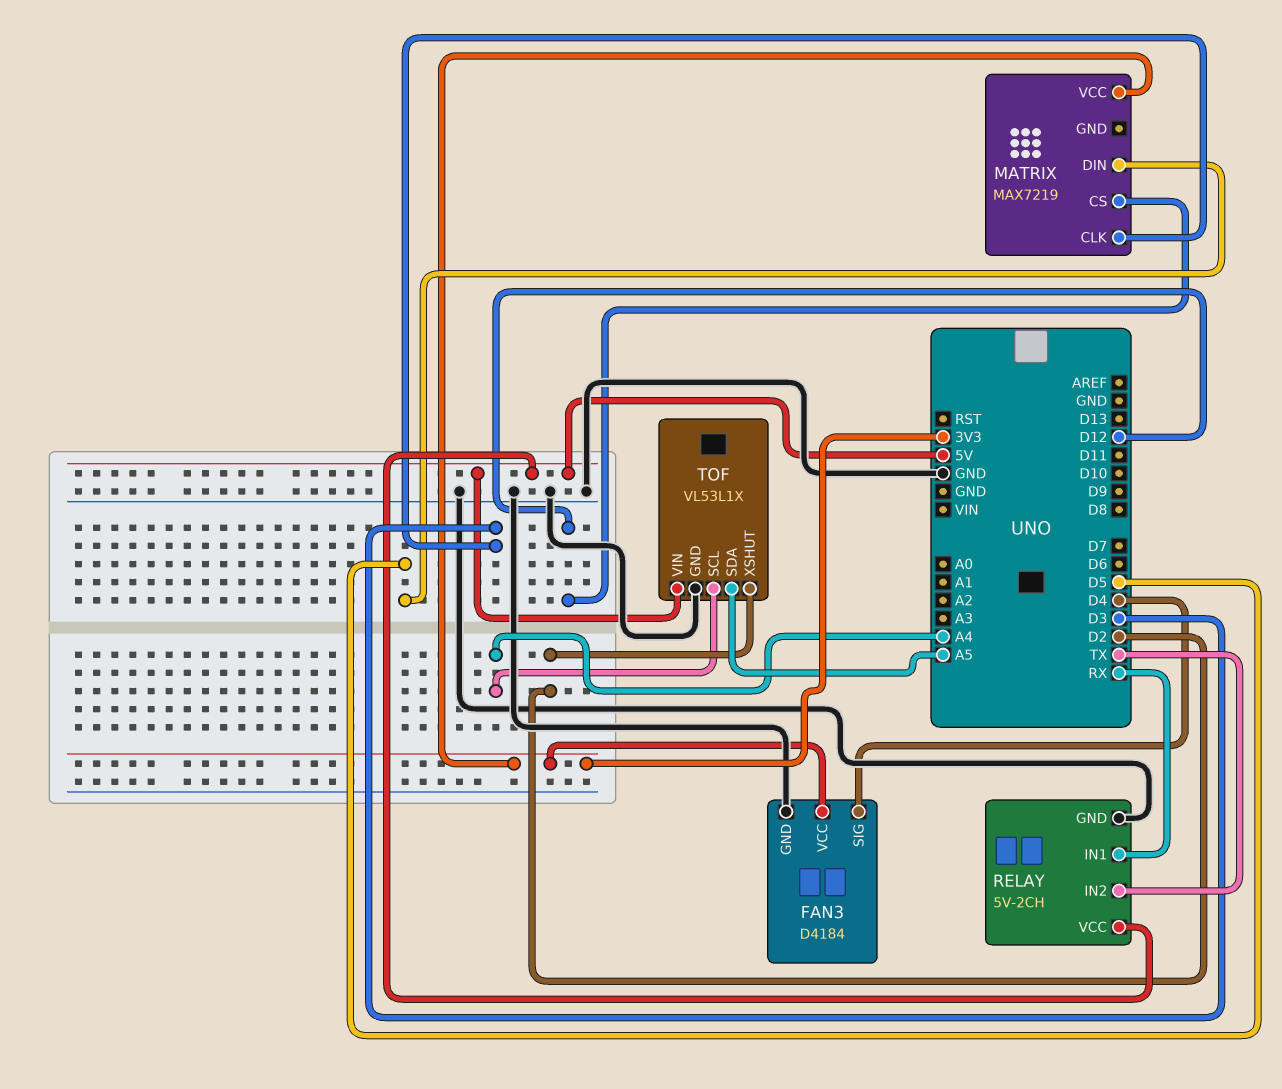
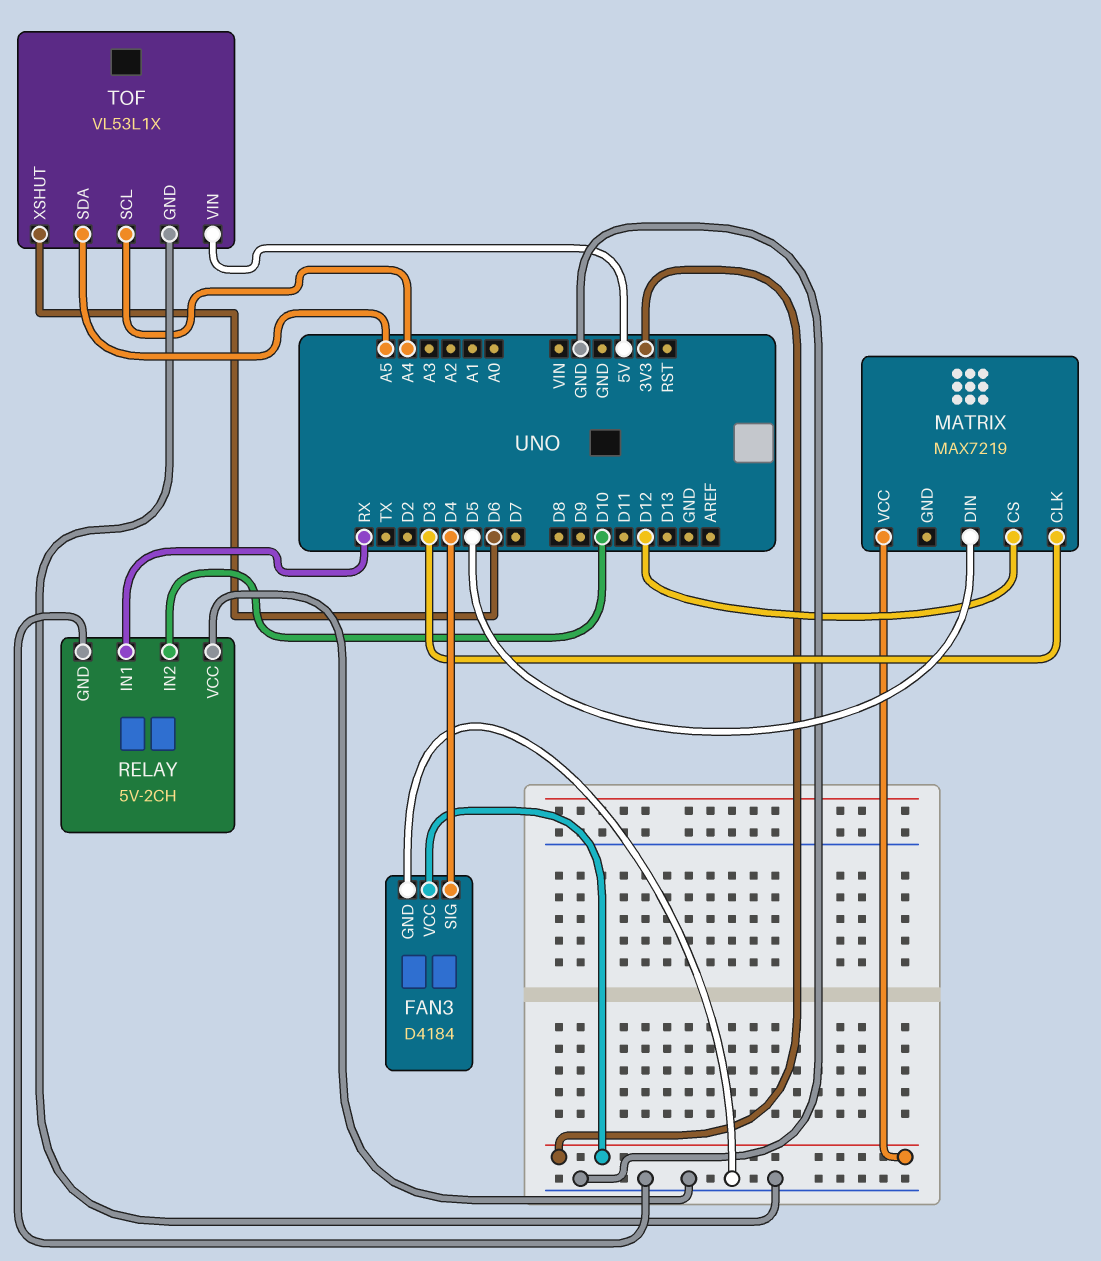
RELAY pin IN2: TX -> D10
RELAY pin VCC: 5V -> GND
TOF pin XSHUT: D2 -> D6

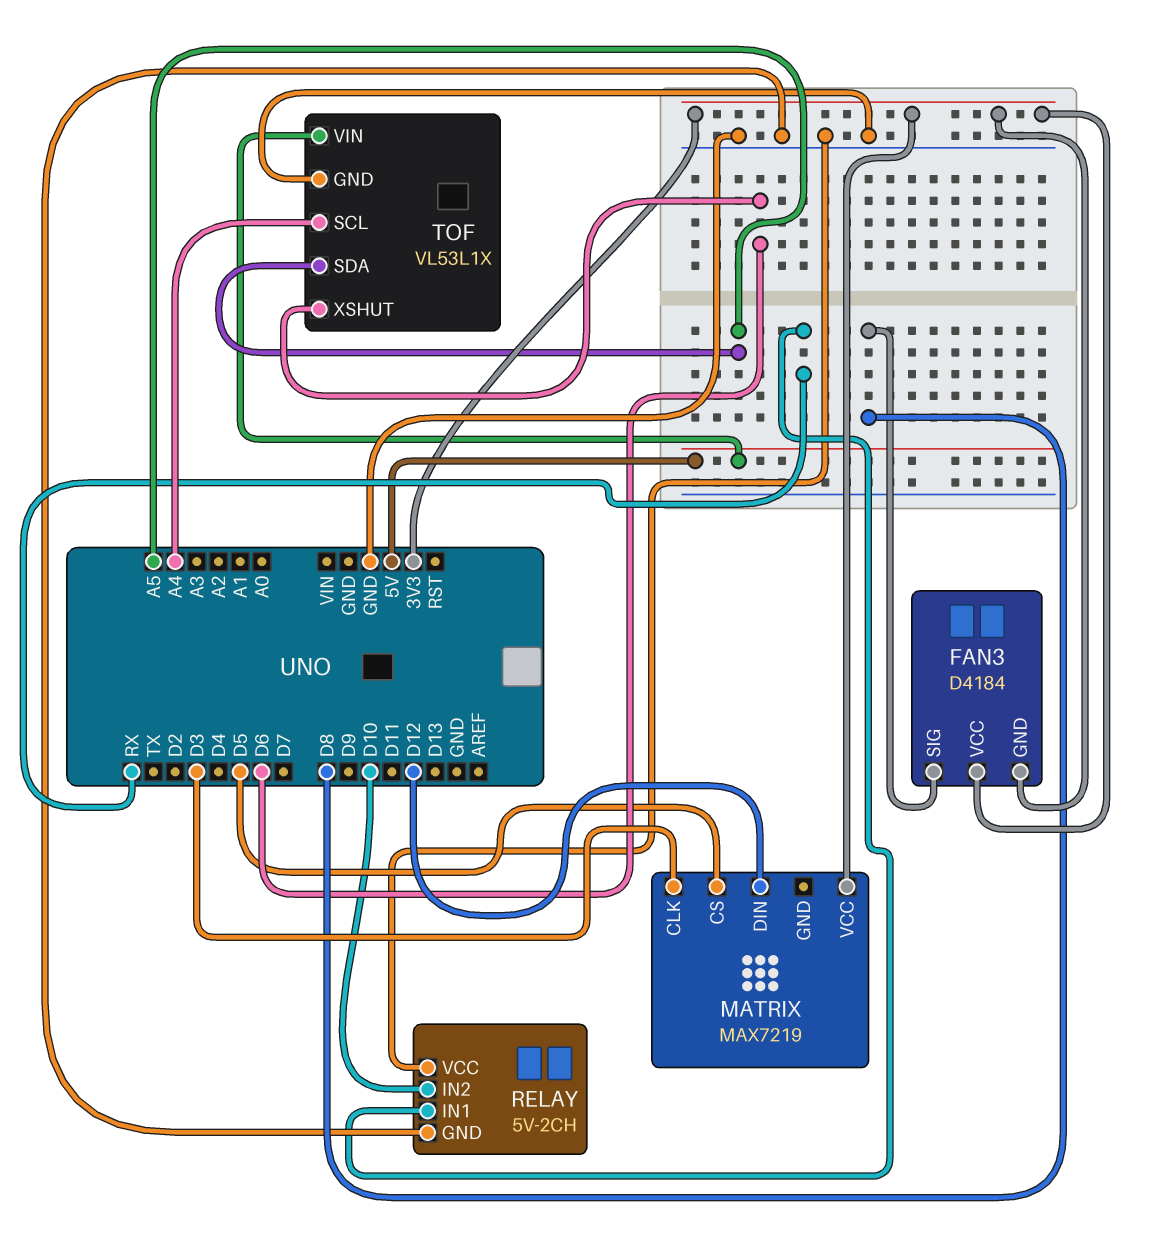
FAN3 pin GND: GND -> 3V3
FAN3 pin SIG: D4 -> D8
MATRIX pin CS: D12 -> D5
MATRIX pin DIN: D5 -> D12

